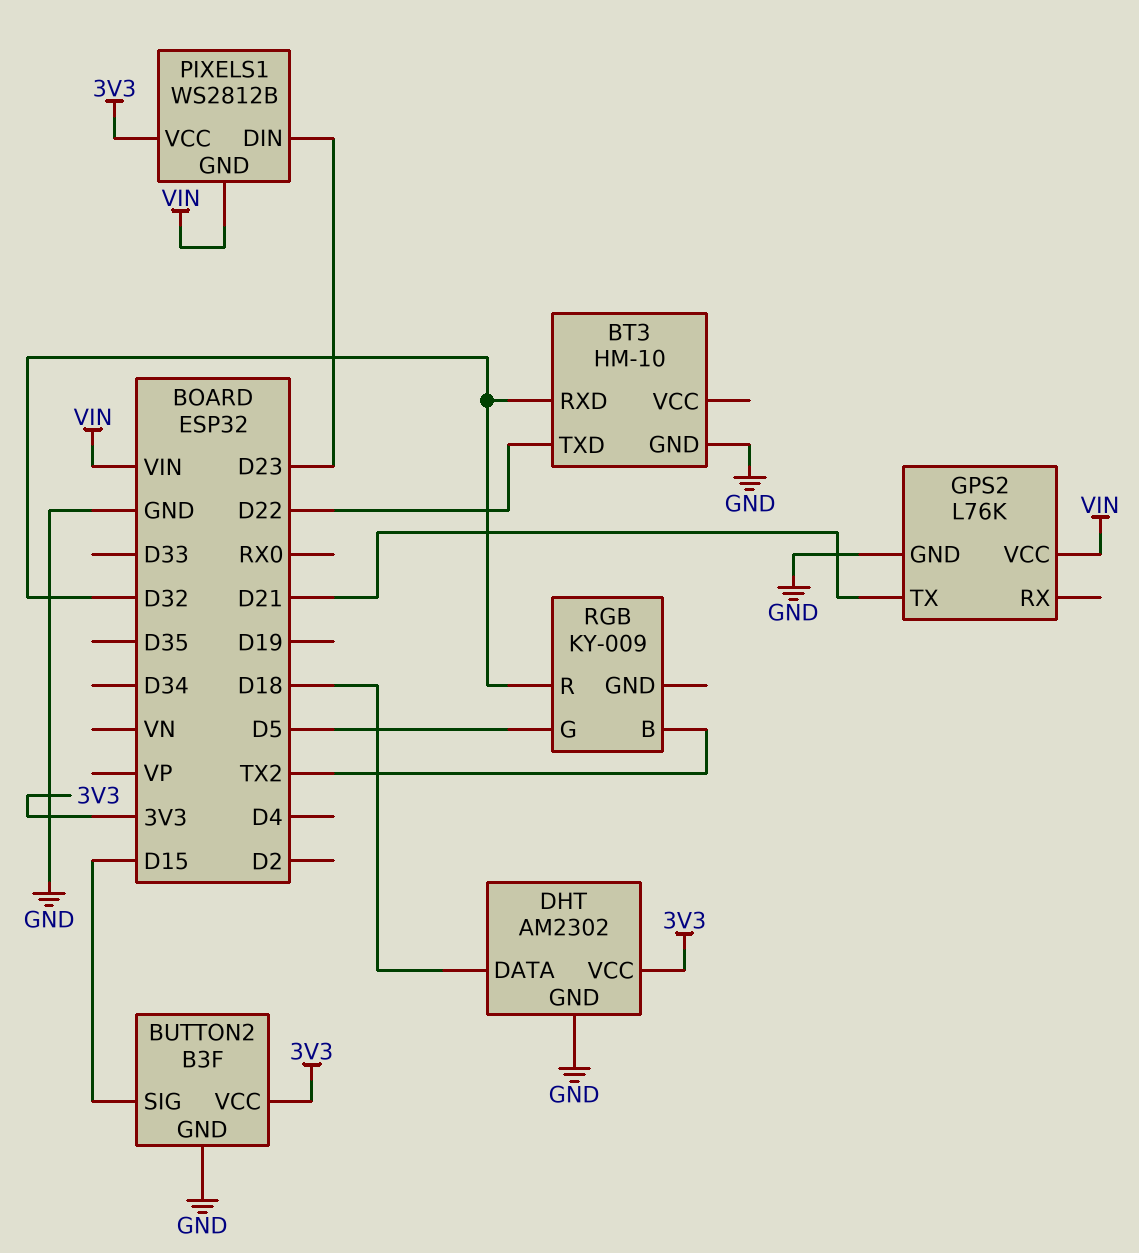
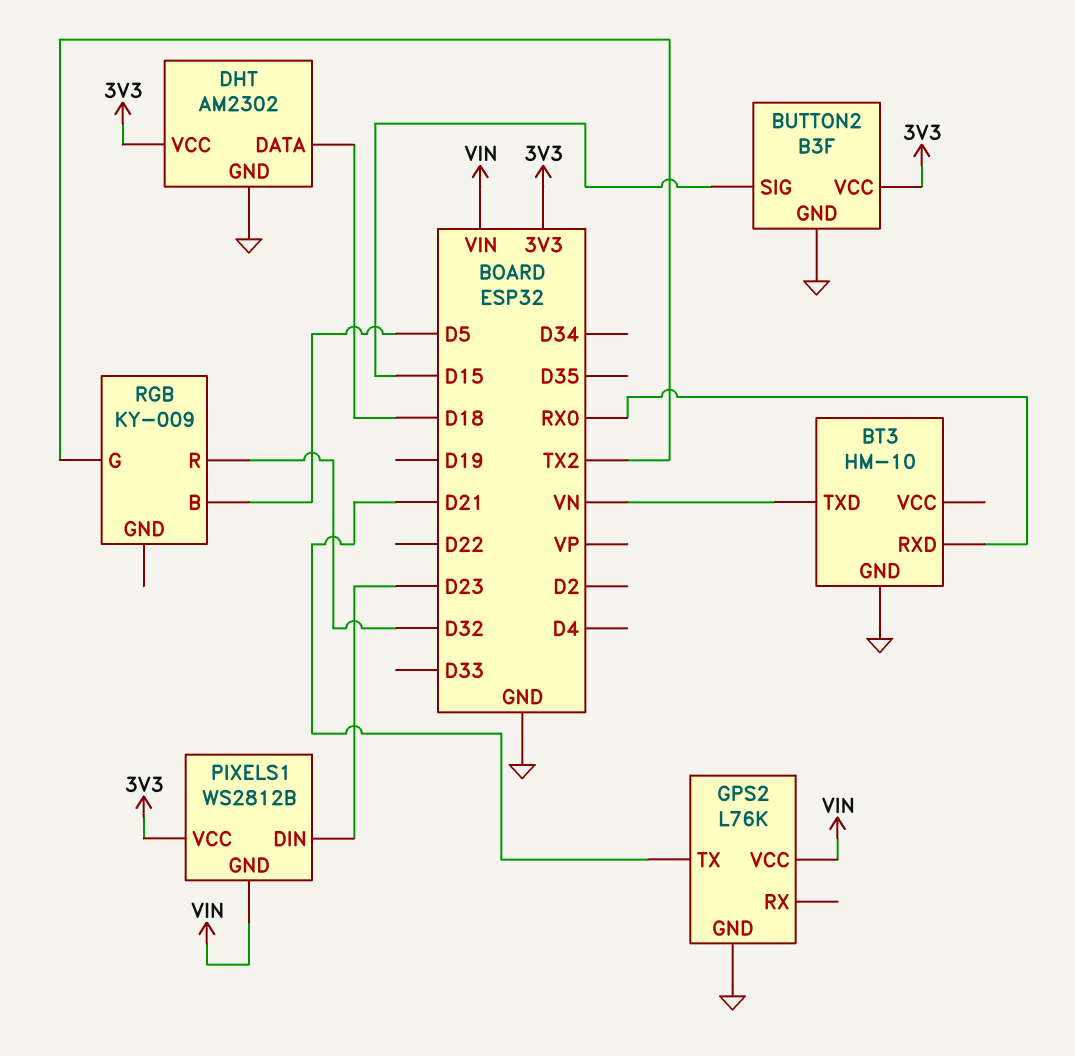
BT3 pin RXD: D32 -> RX0
BT3 pin TXD: D22 -> VN
RGB pin B: TX2 -> D5
RGB pin G: D5 -> TX2

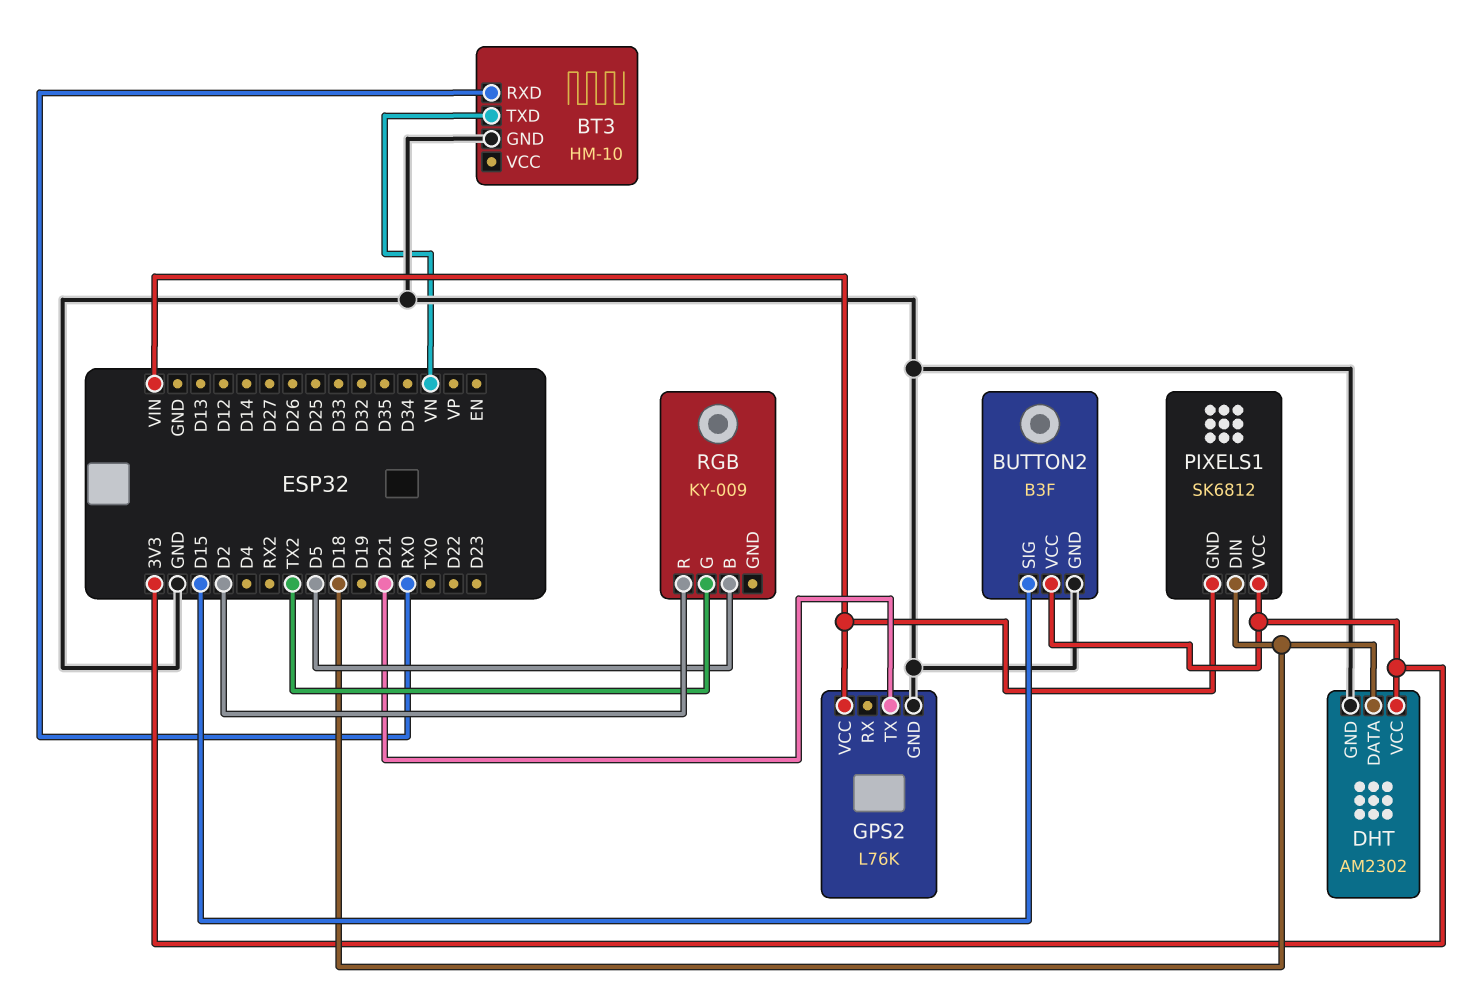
PIXELS1: WS2812B -> SK6812
PIXELS1 pin DIN: D23 -> D18
RGB pin R: D32 -> D2

